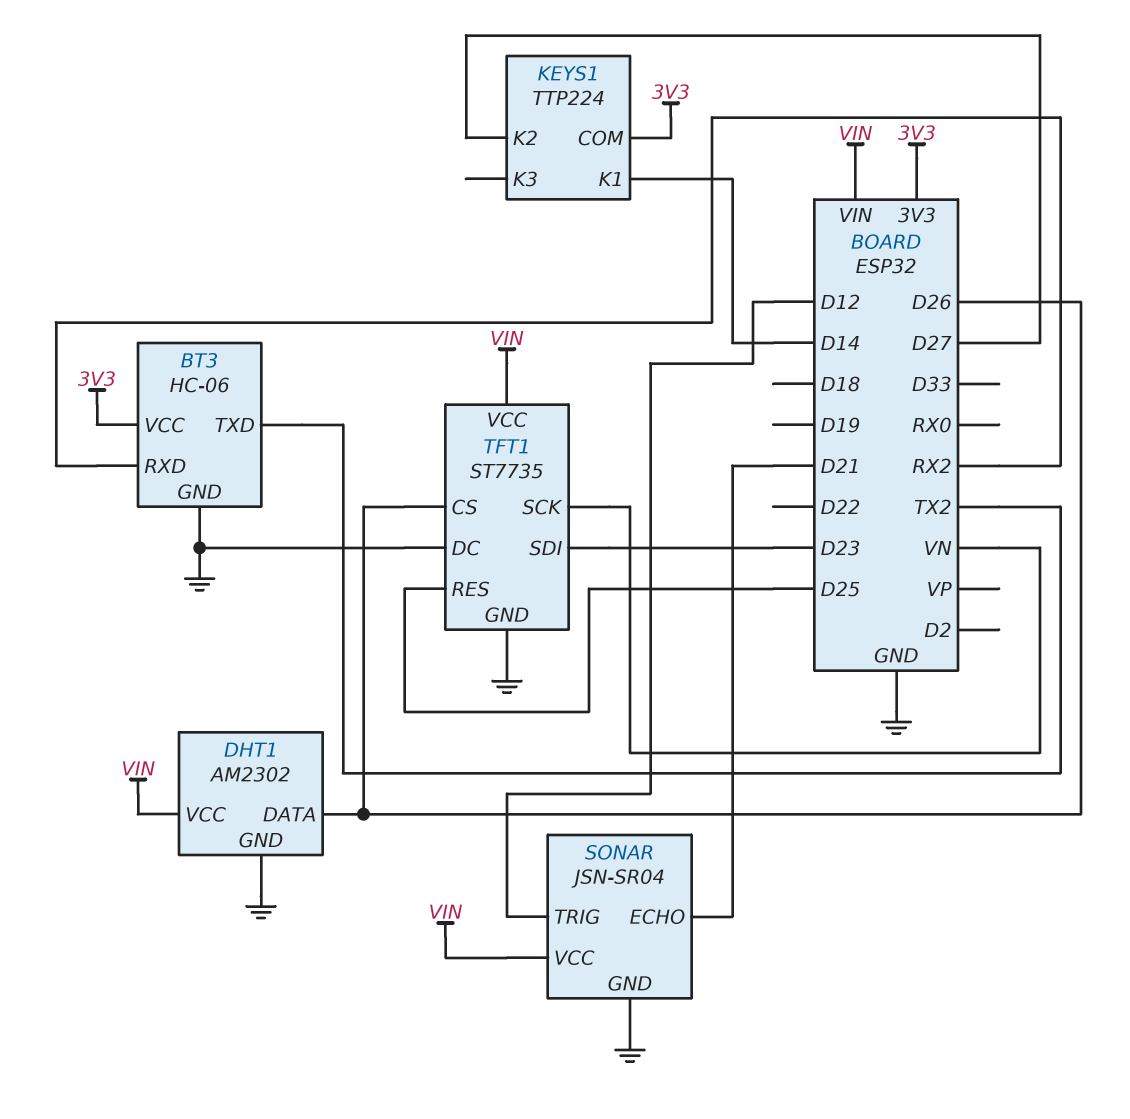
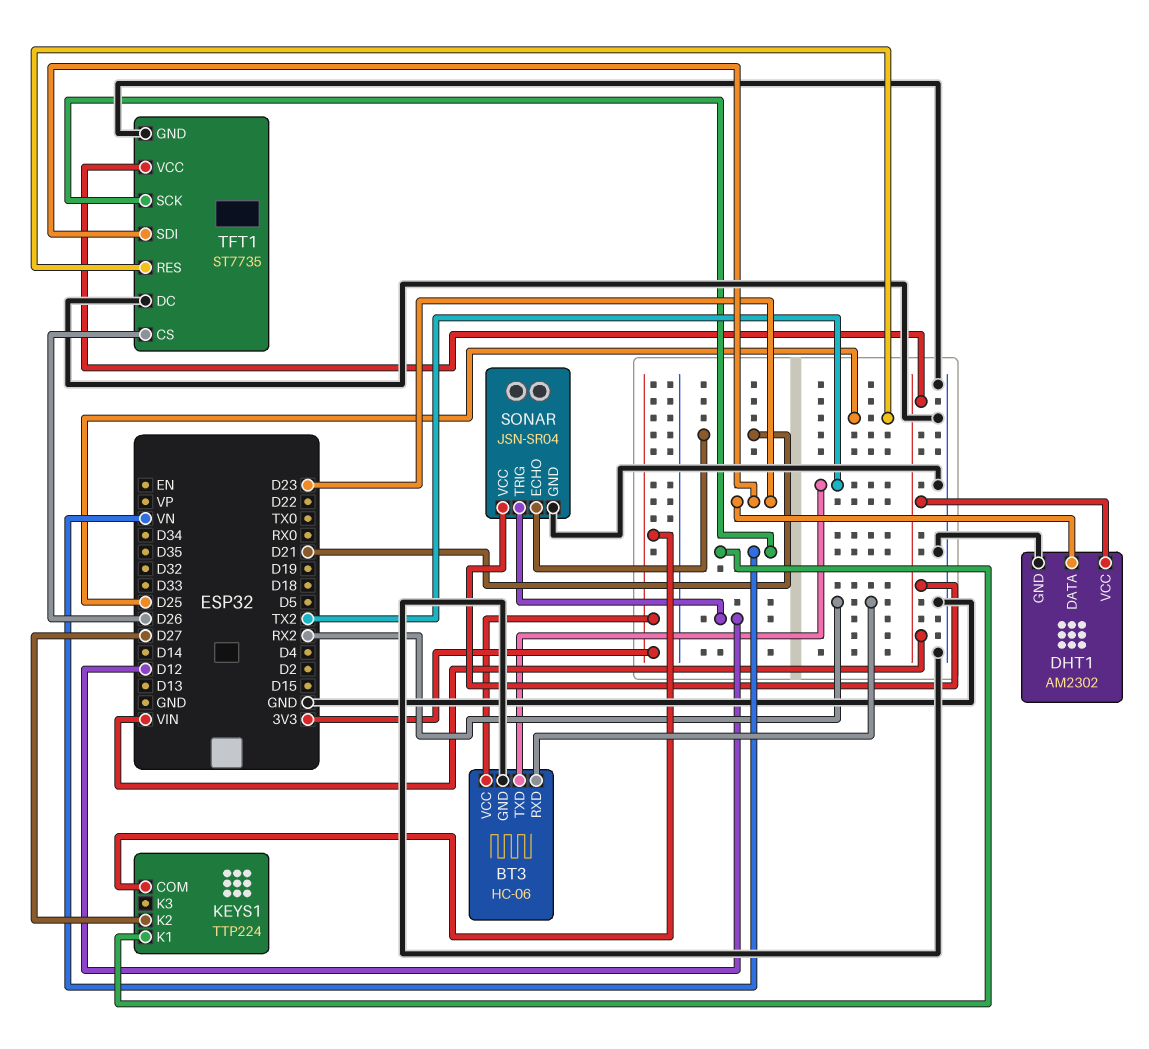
DHT1 pin DATA: D26 -> D23
KEYS1 pin K1: D14 -> VN

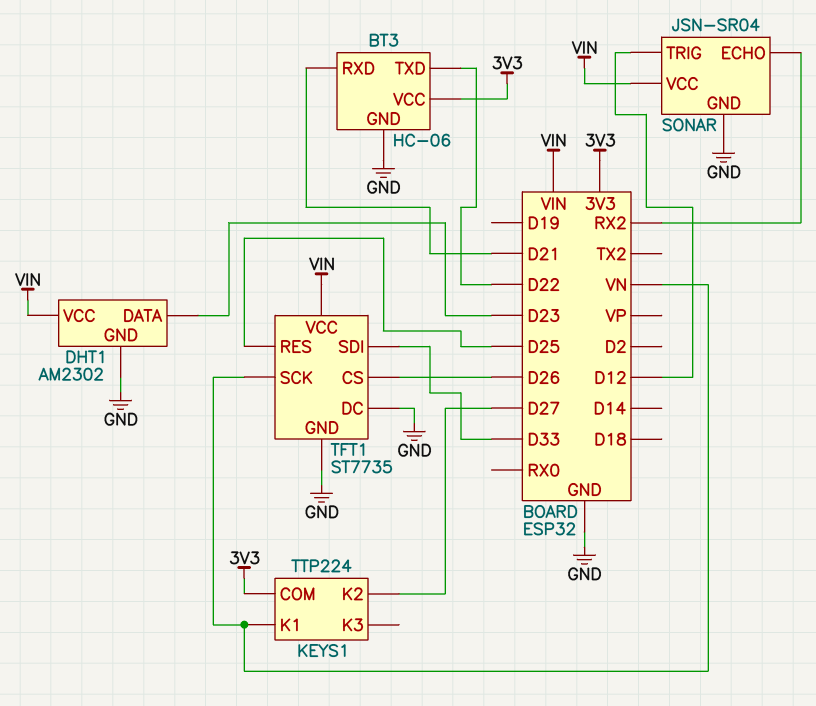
BT3 pin RXD: RX2 -> D21
BT3 pin TXD: TX2 -> D22
SONAR pin ECHO: D21 -> RX2
TFT1 pin SDI: D23 -> D33

